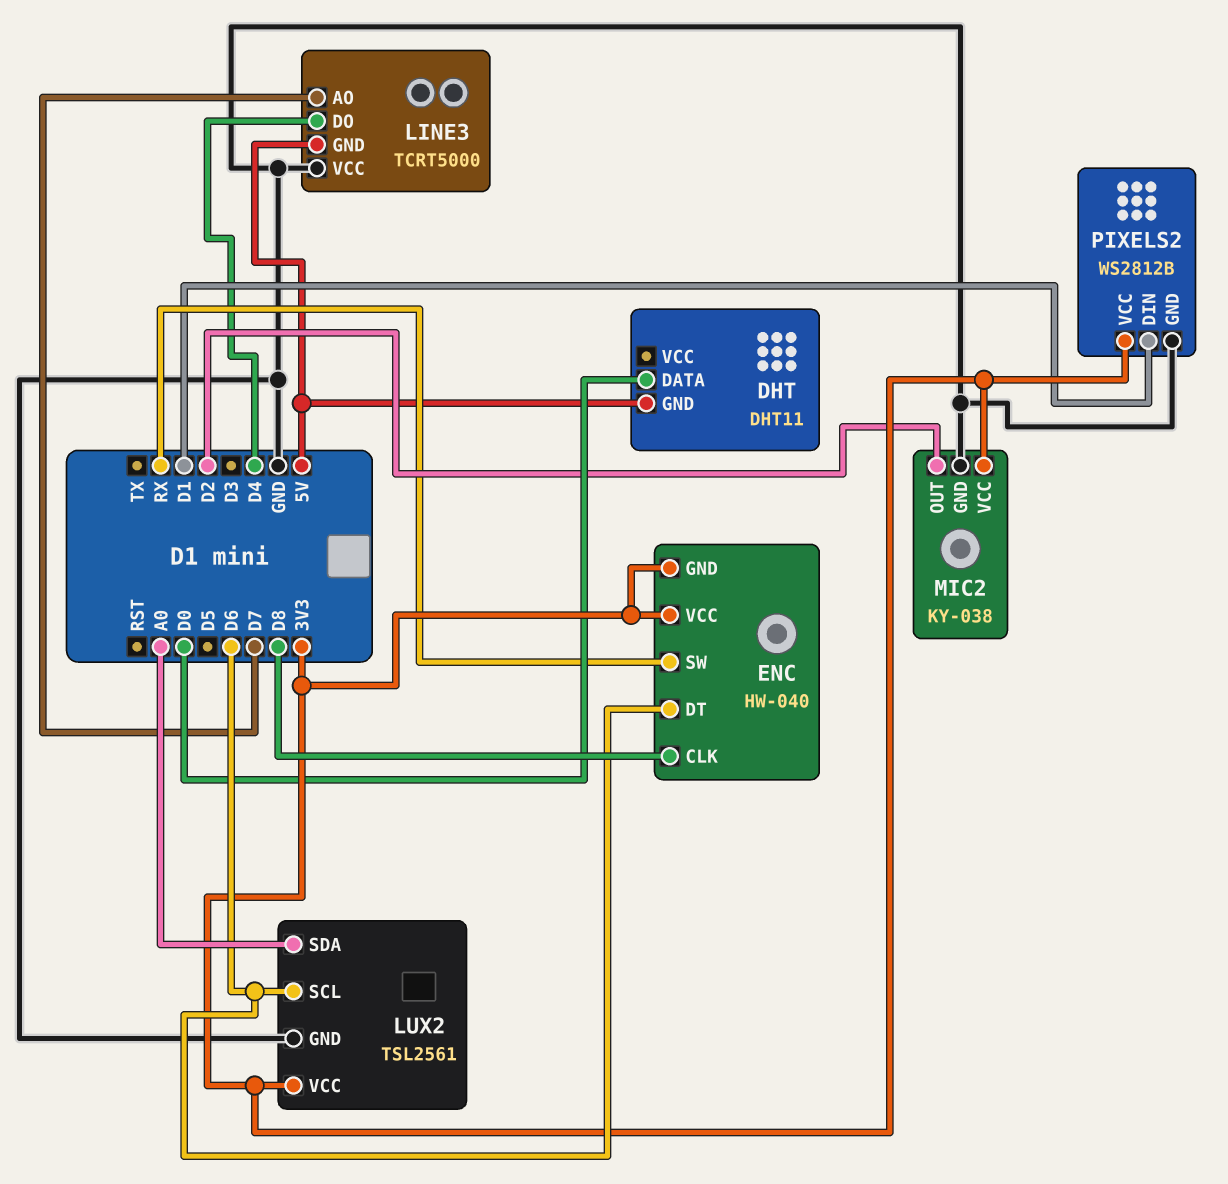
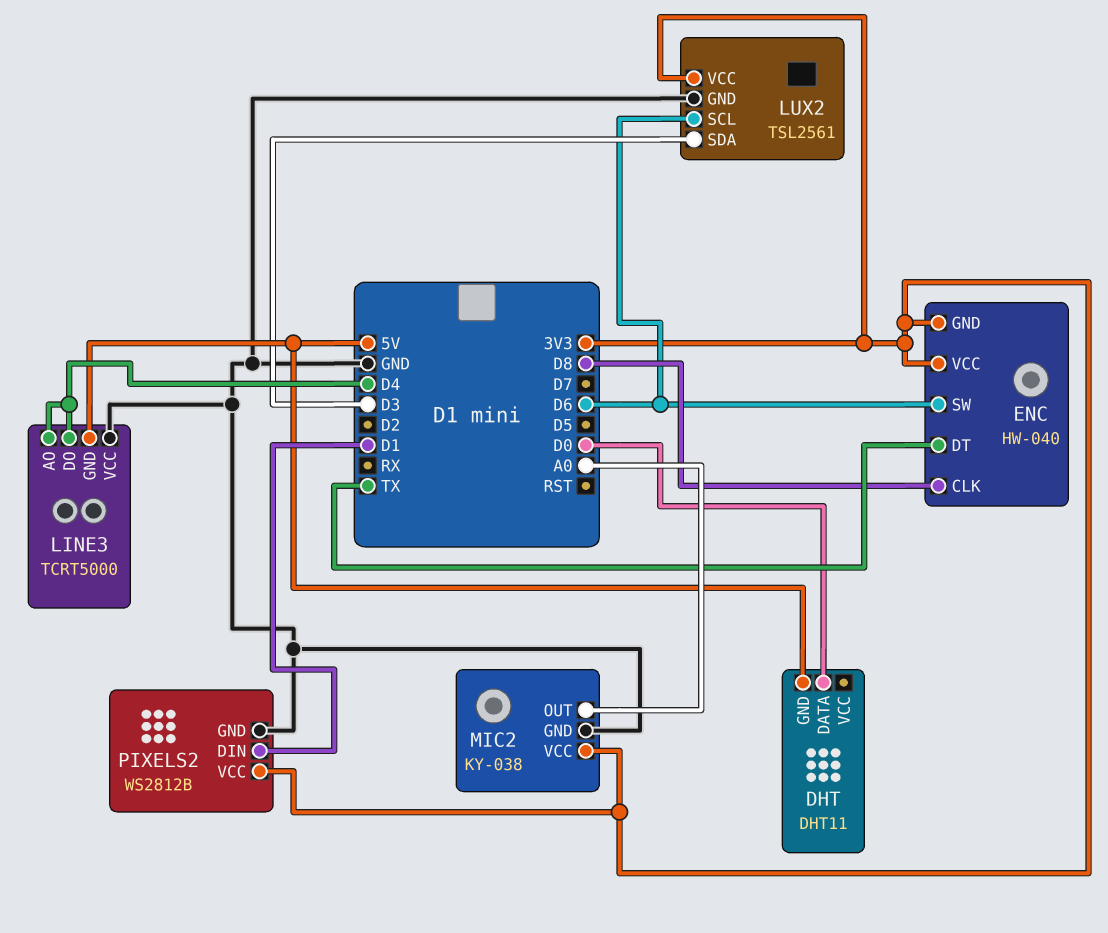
ENC pin DT: D6 -> TX
ENC pin SW: RX -> D6
LINE3 pin AO: D7 -> D4
LUX2 pin SDA: A0 -> D3
MIC2 pin OUT: D2 -> A0

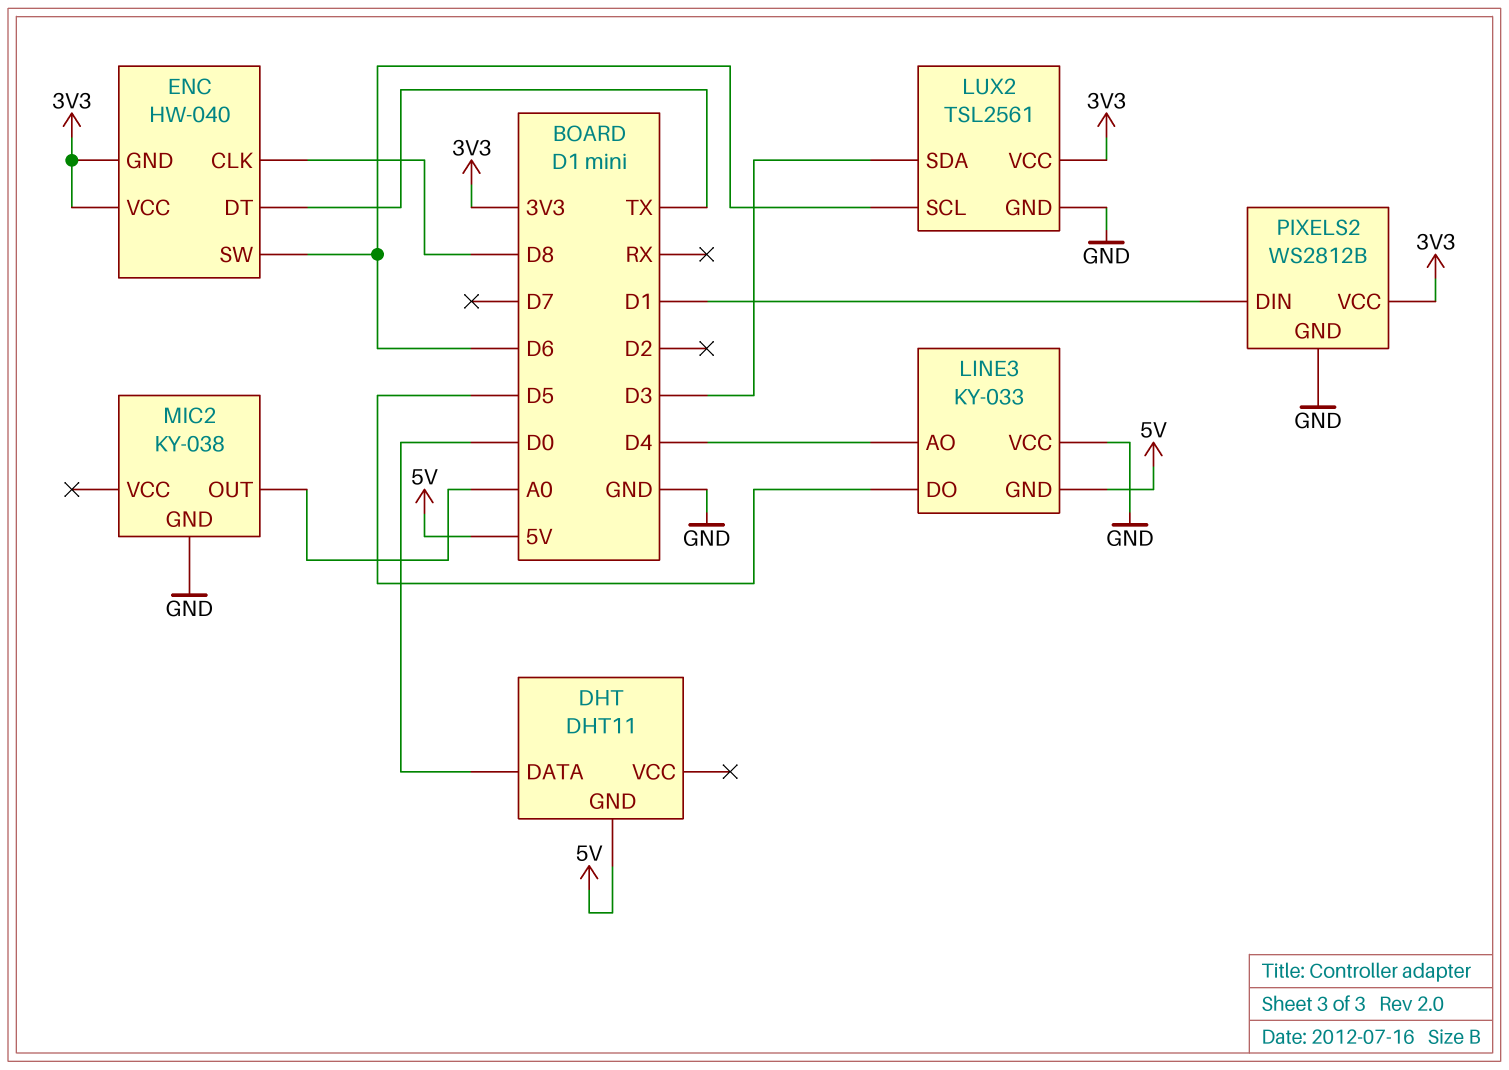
LINE3: TCRT5000 -> KY-033
LINE3 pin DO: D4 -> D5
MIC2 pin VCC: 3V3 -> none

